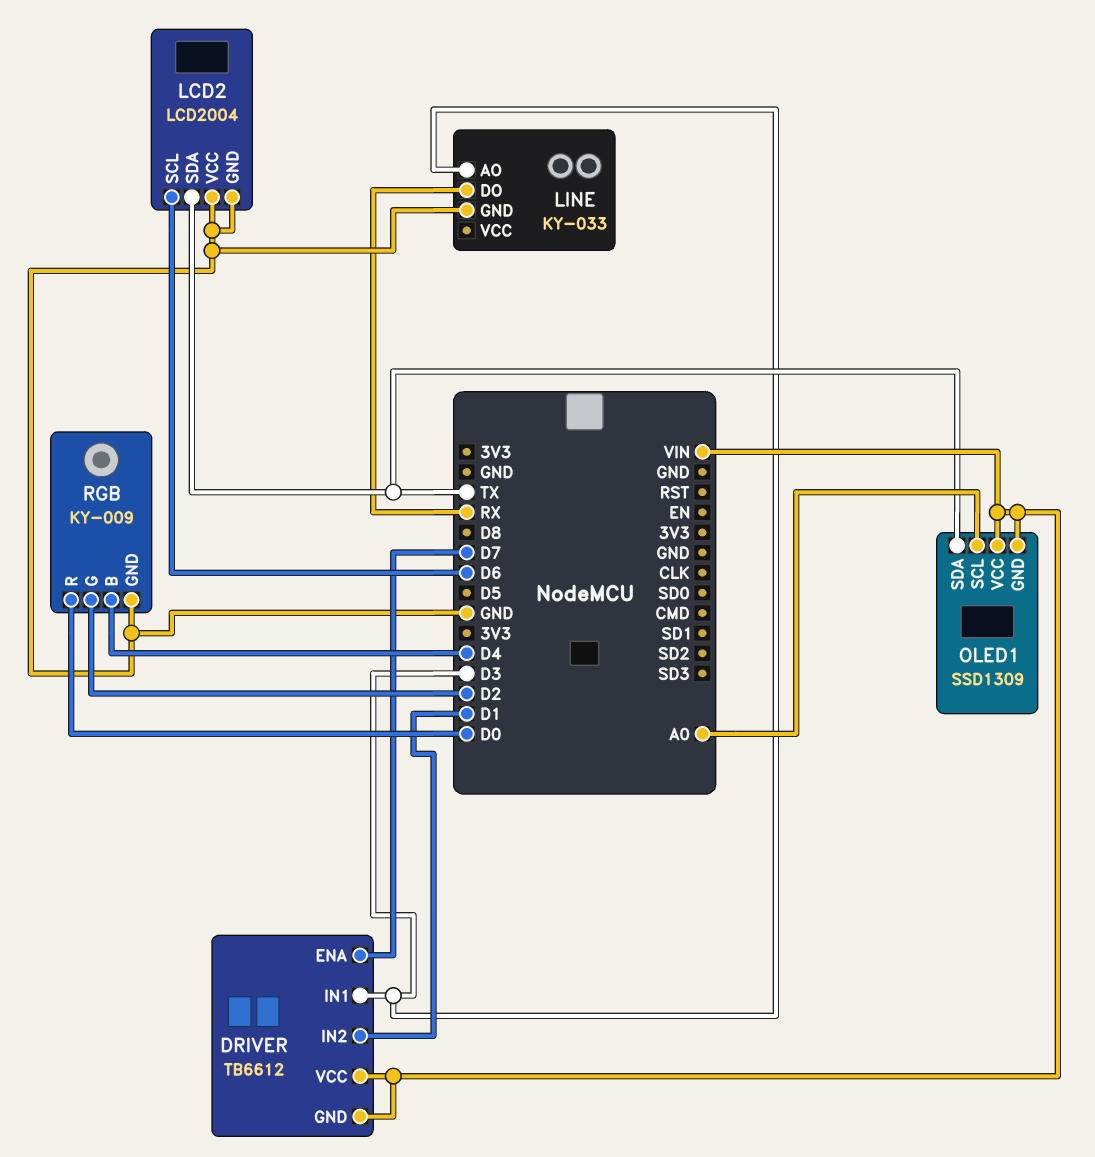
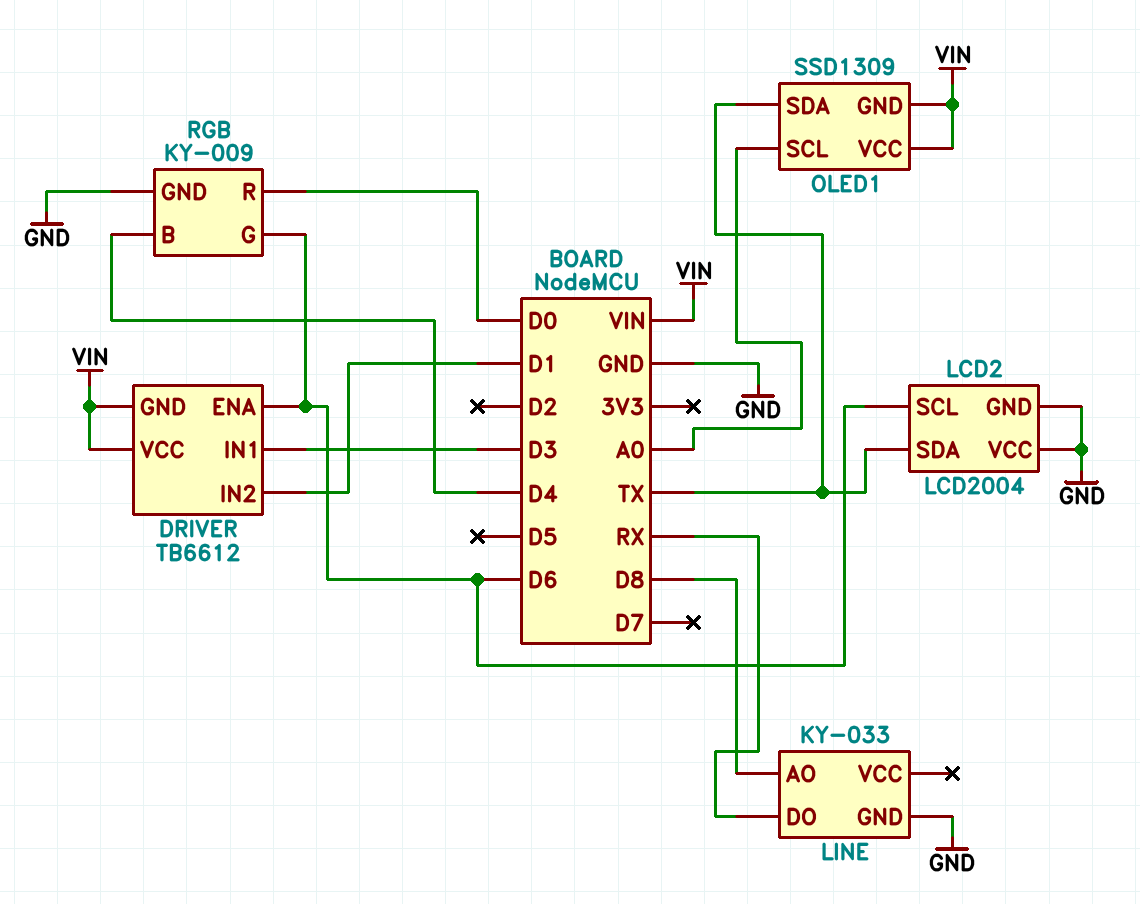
DRIVER pin ENA: D7 -> D6
LINE pin AO: D3 -> D8
RGB pin G: D2 -> D6

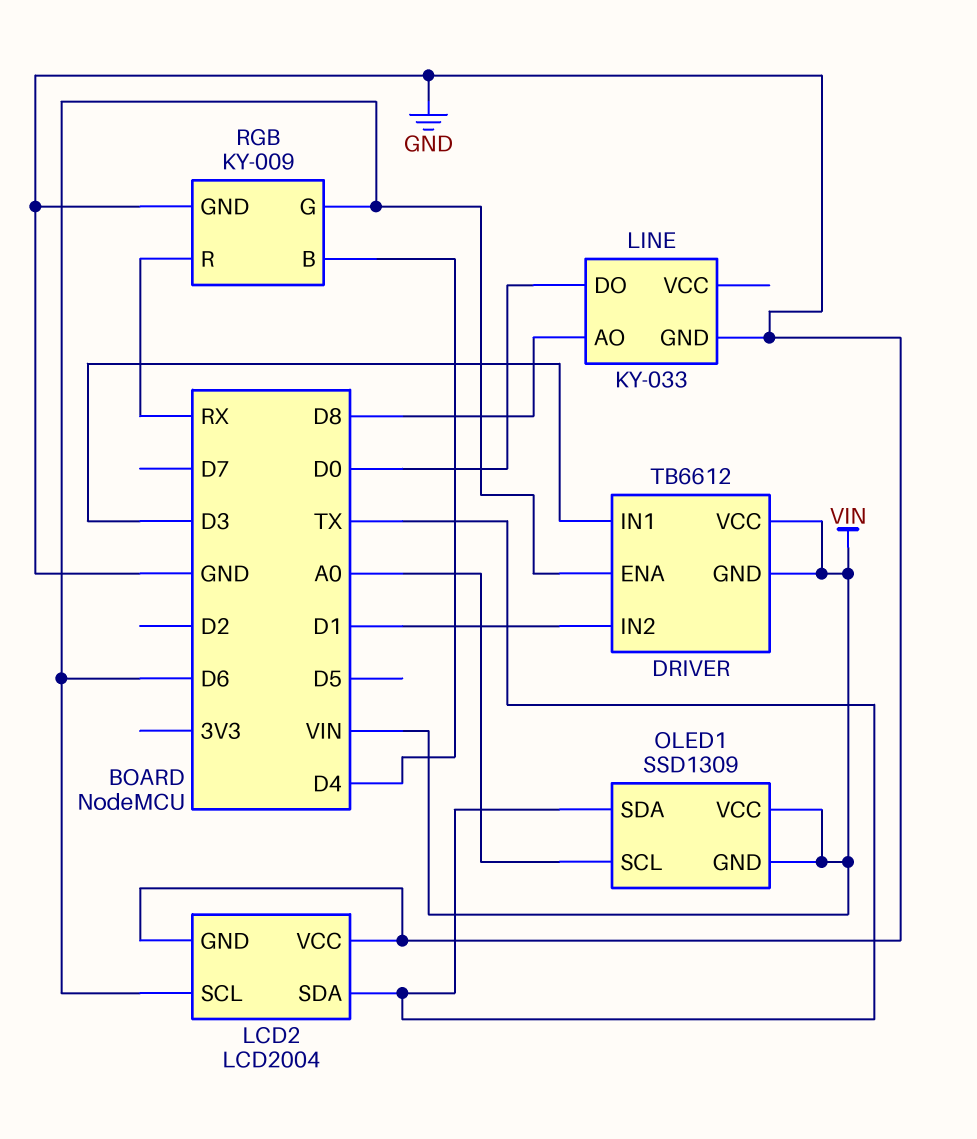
LINE pin DO: RX -> D0
RGB pin R: D0 -> RX

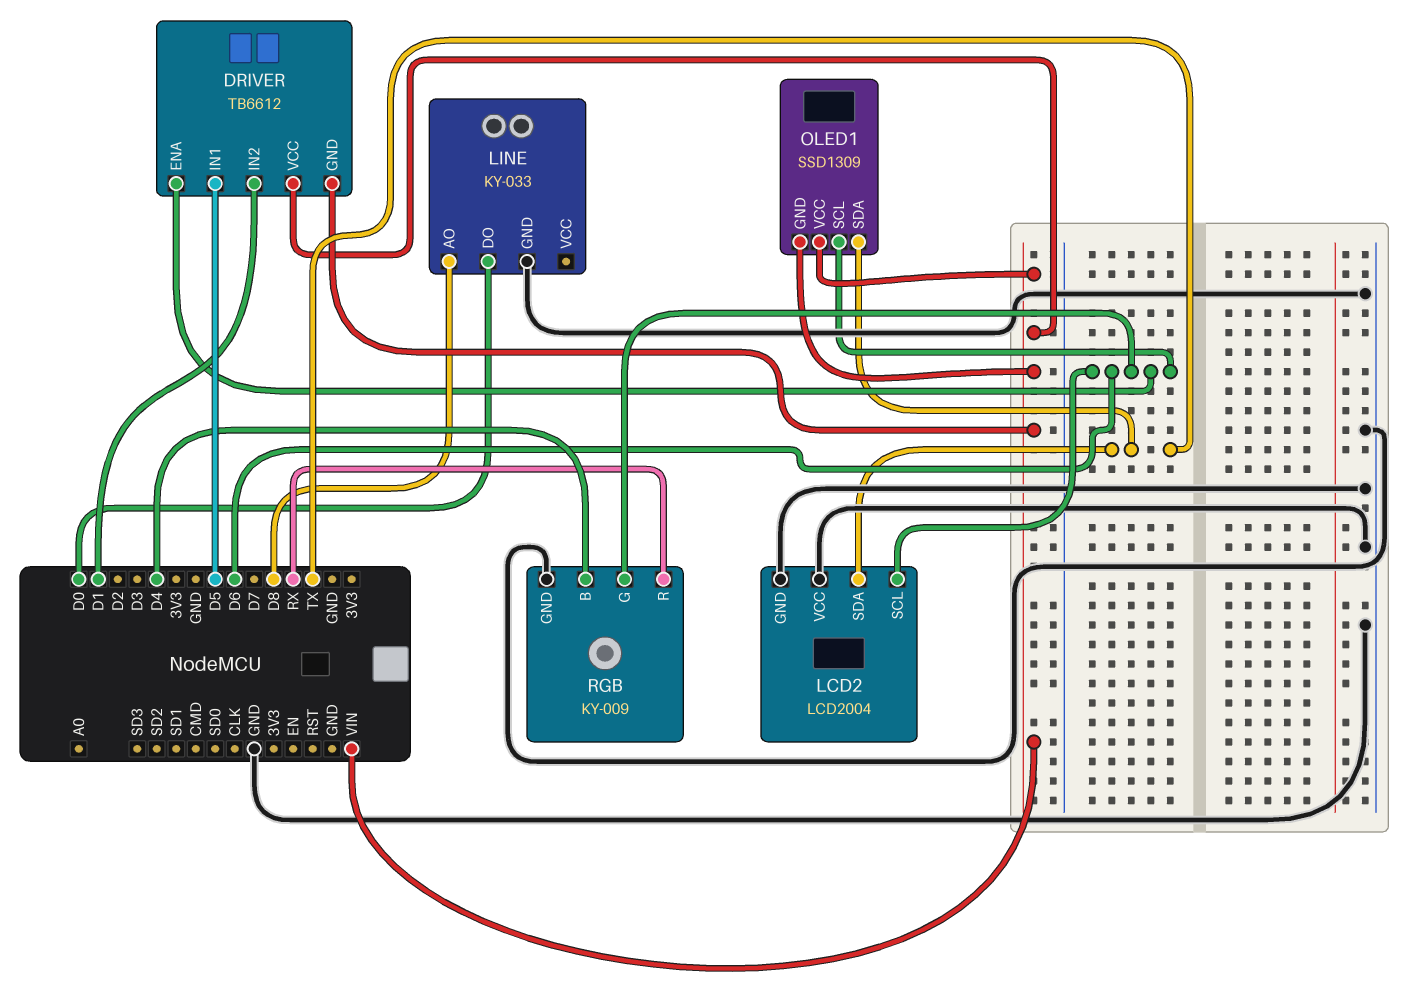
DRIVER pin IN1: D3 -> D5
OLED1 pin SCL: A0 -> D6

